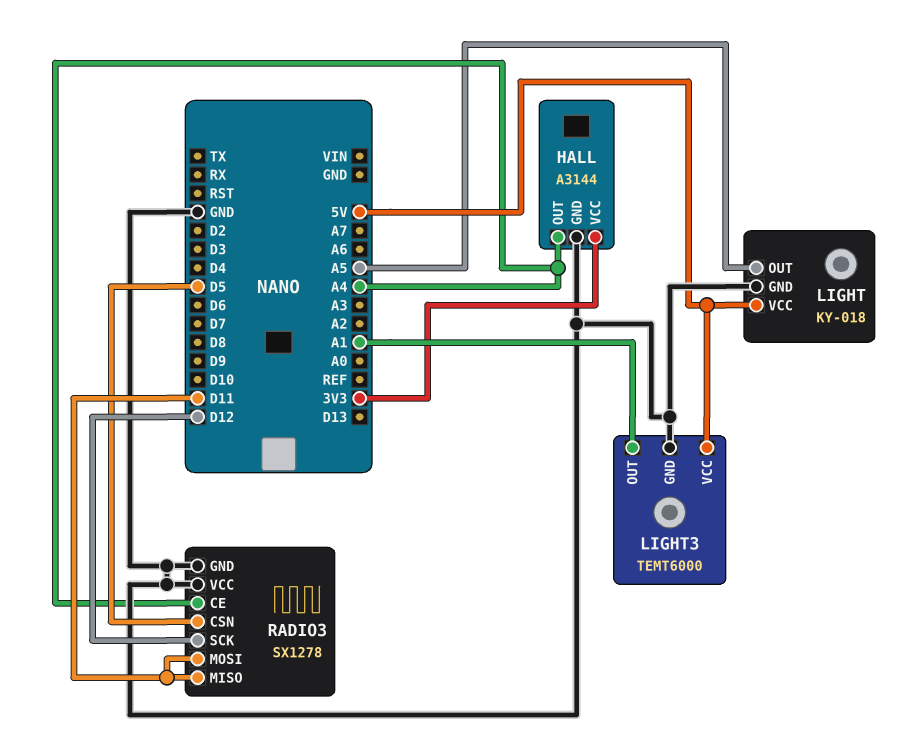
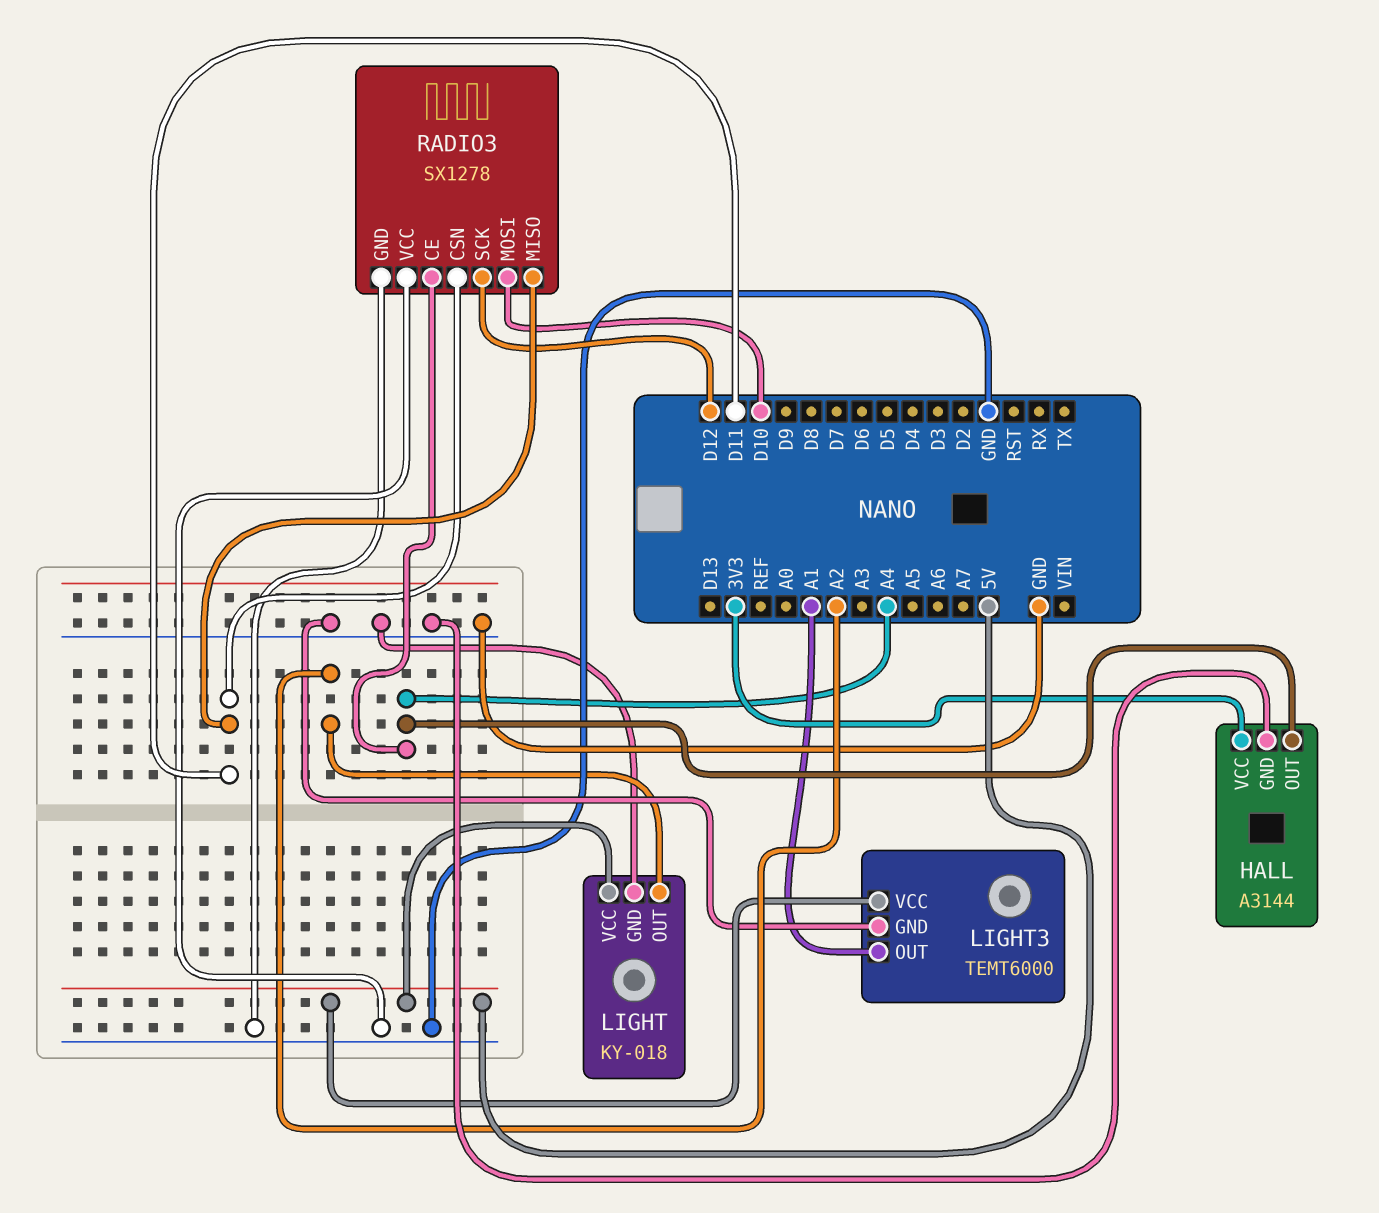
LIGHT pin OUT: A5 -> A2
RADIO3 pin CSN: D5 -> D11
RADIO3 pin MOSI: D11 -> D10

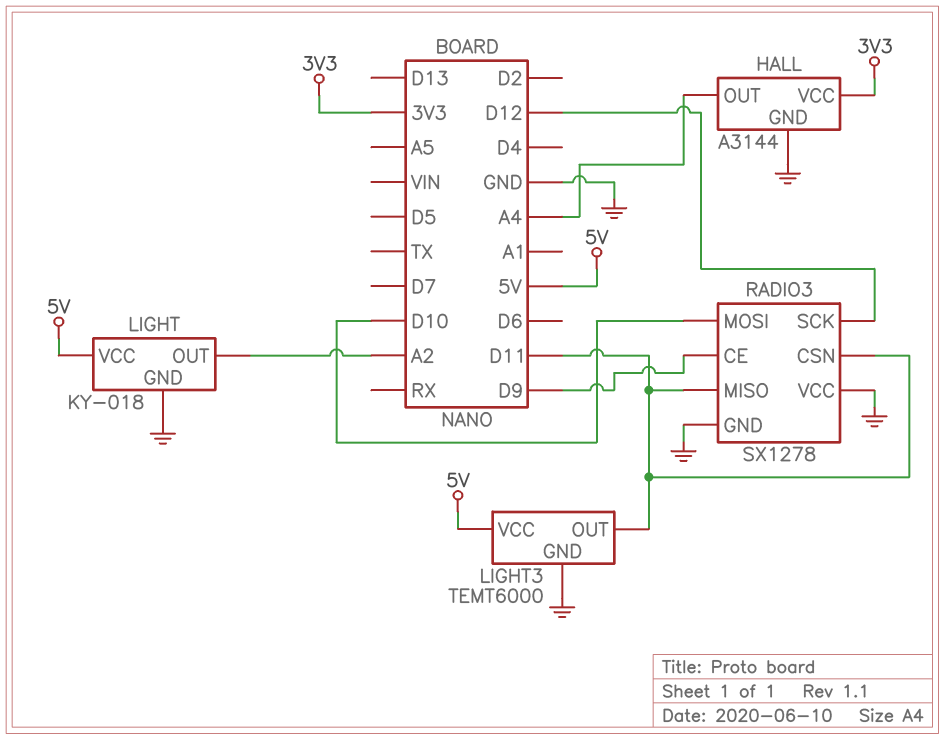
LIGHT3 pin OUT: A1 -> D11
RADIO3 pin CE: A4 -> D9

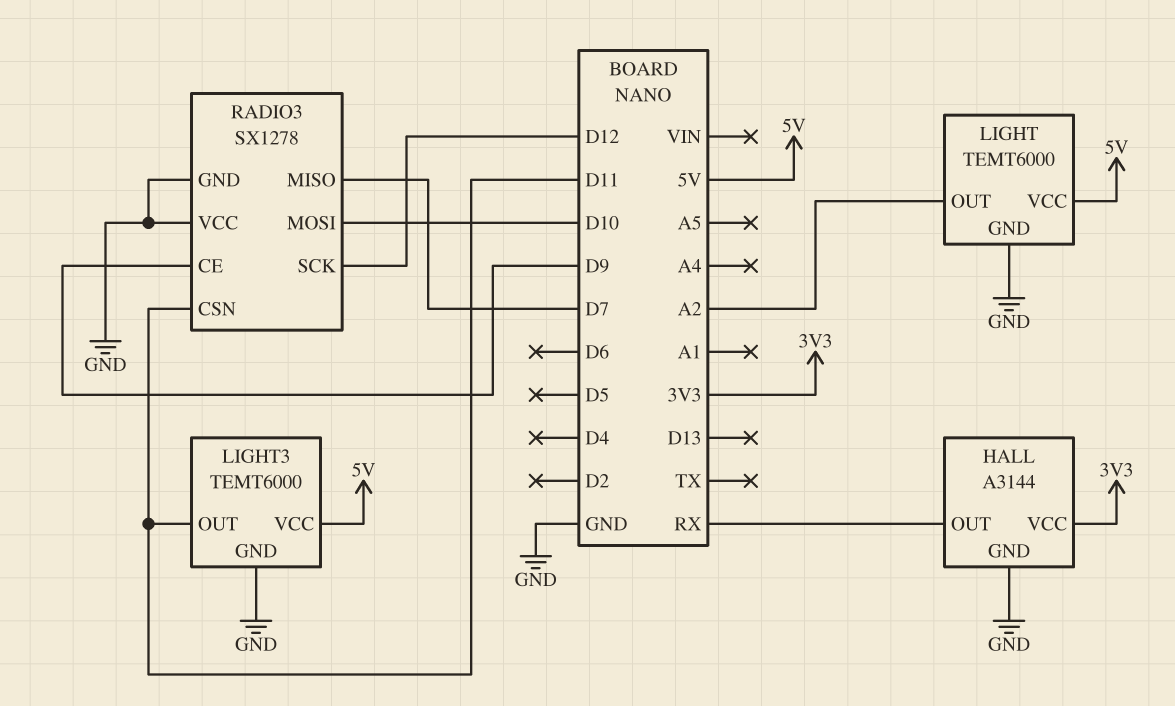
HALL pin OUT: A4 -> RX
LIGHT: KY-018 -> TEMT6000
RADIO3 pin MISO: D11 -> D7

